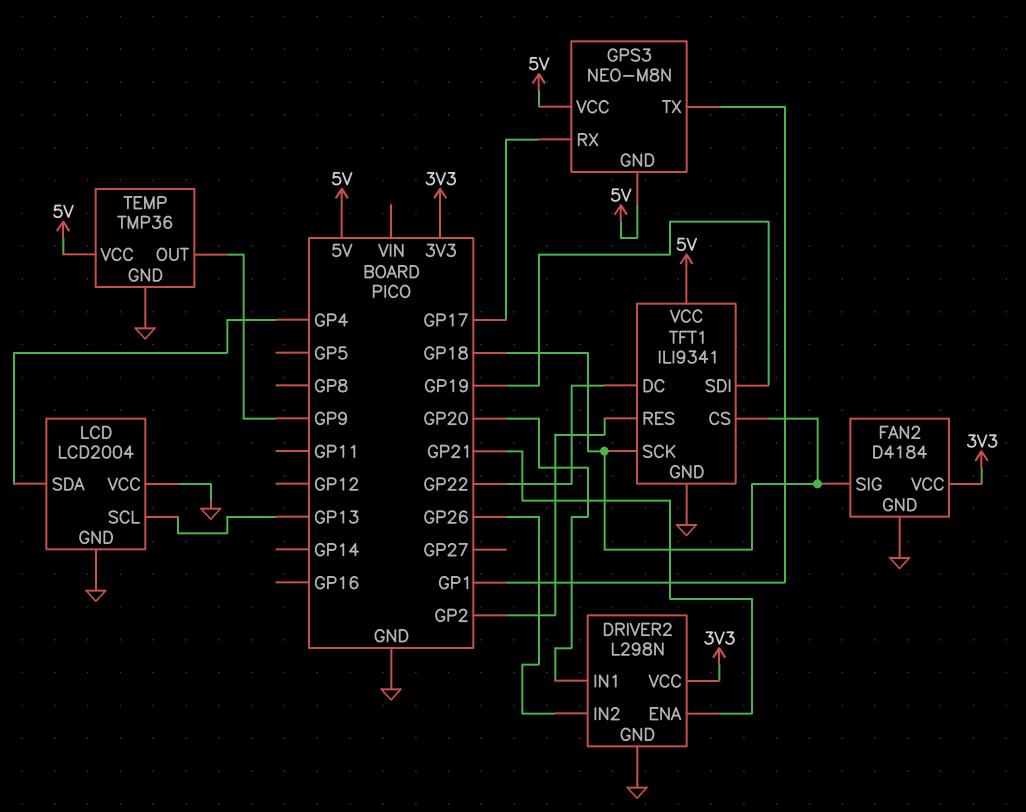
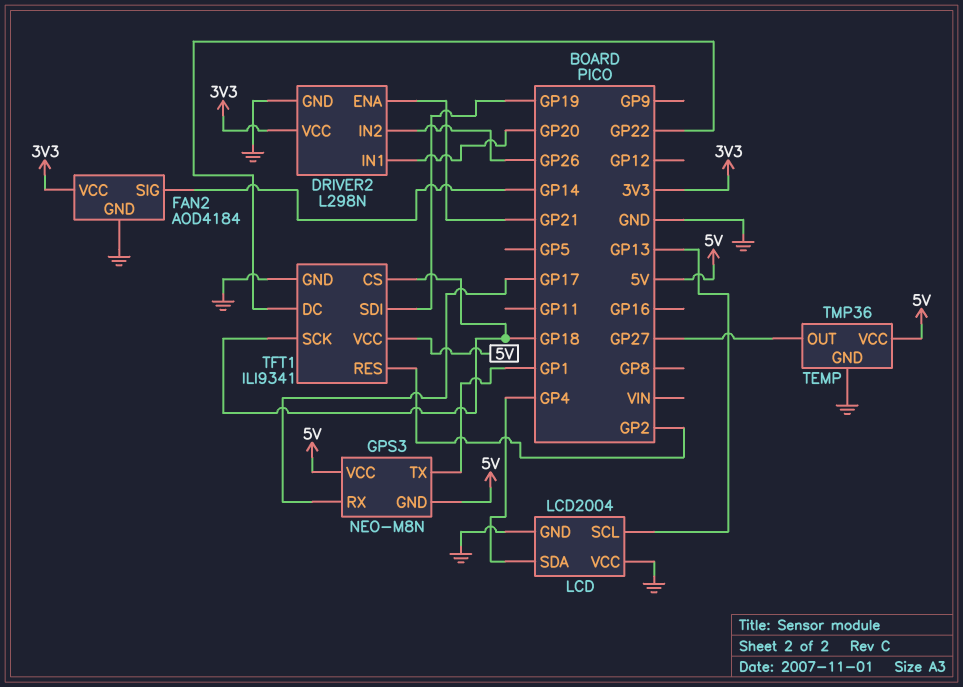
FAN2: D4184 -> AOD4184
FAN2 pin SIG: GP18 -> GP14
TEMP pin OUT: GP9 -> GP27

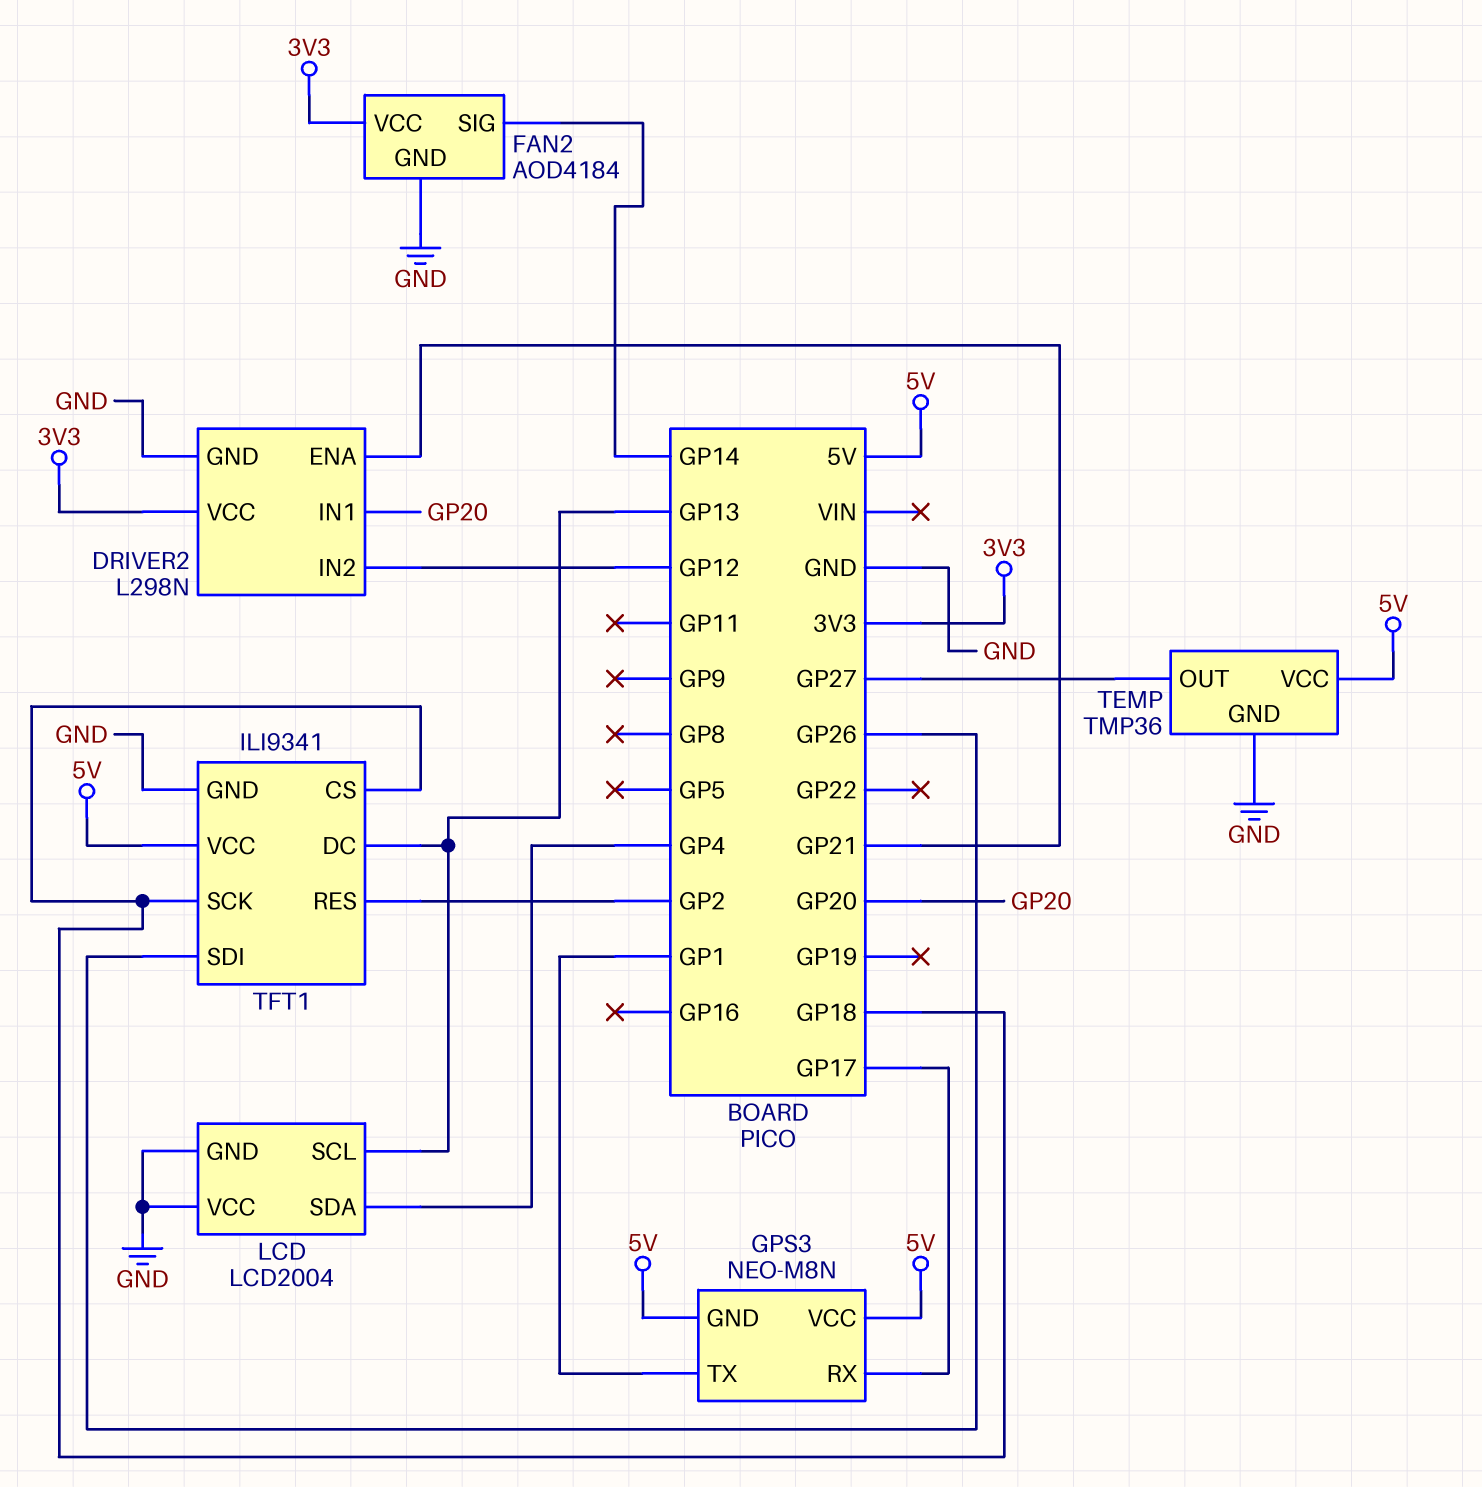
DRIVER2 pin IN2: GP26 -> GP12
TFT1 pin DC: GP22 -> GP13
TFT1 pin SDI: GP19 -> GP26

